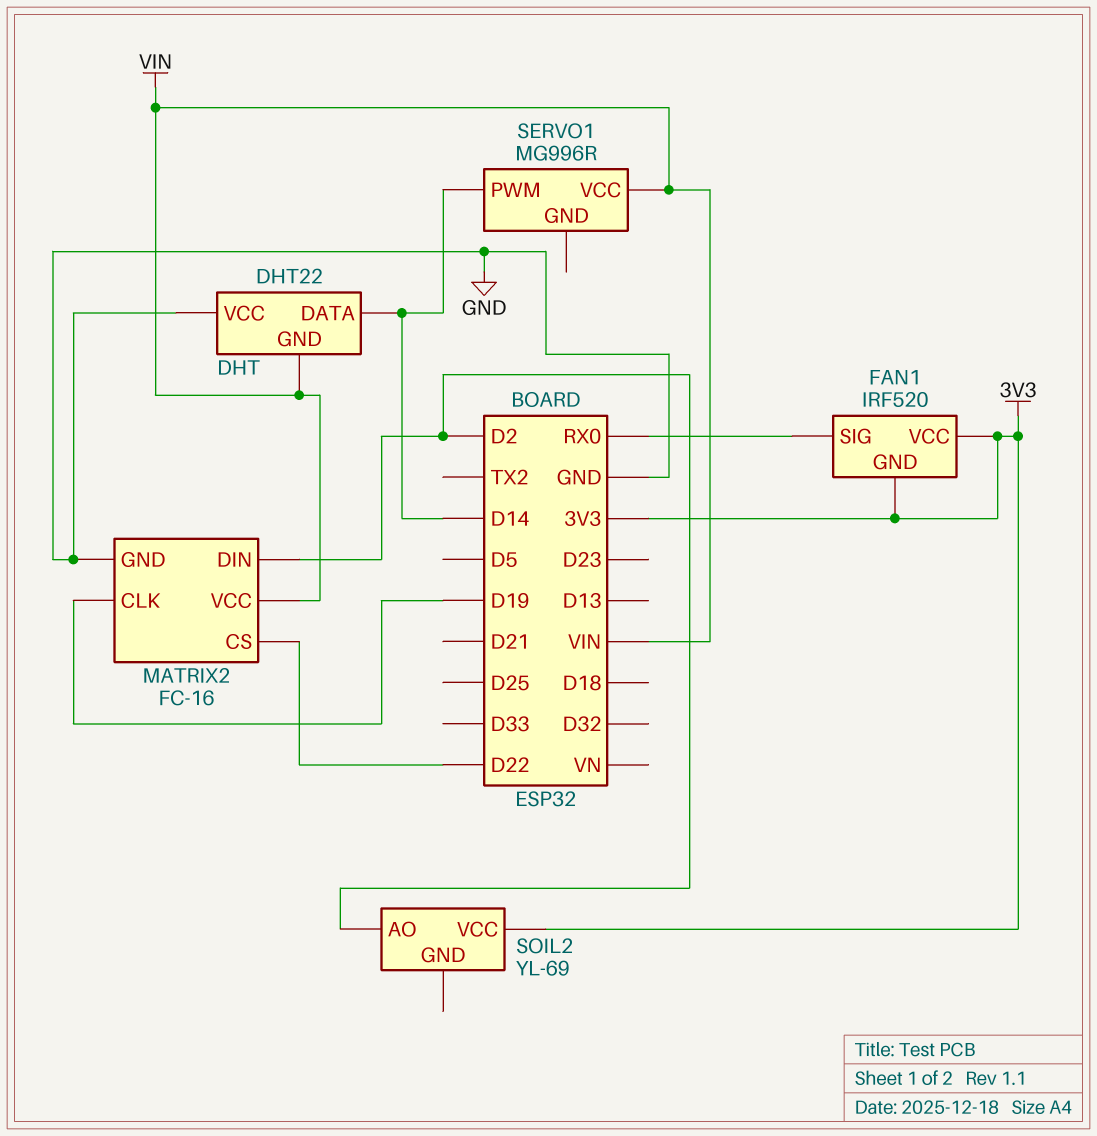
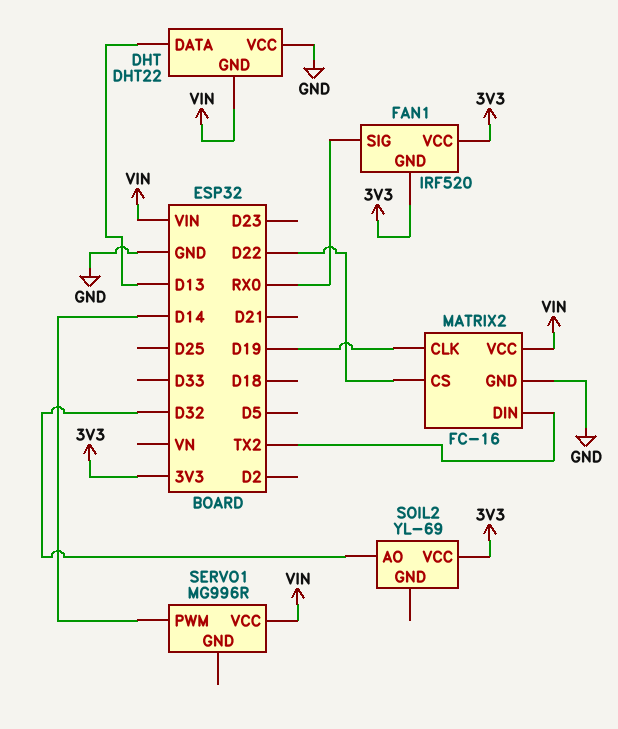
DHT pin DATA: D14 -> D13
MATRIX2 pin DIN: D2 -> TX2
SOIL2 pin AO: D2 -> D32

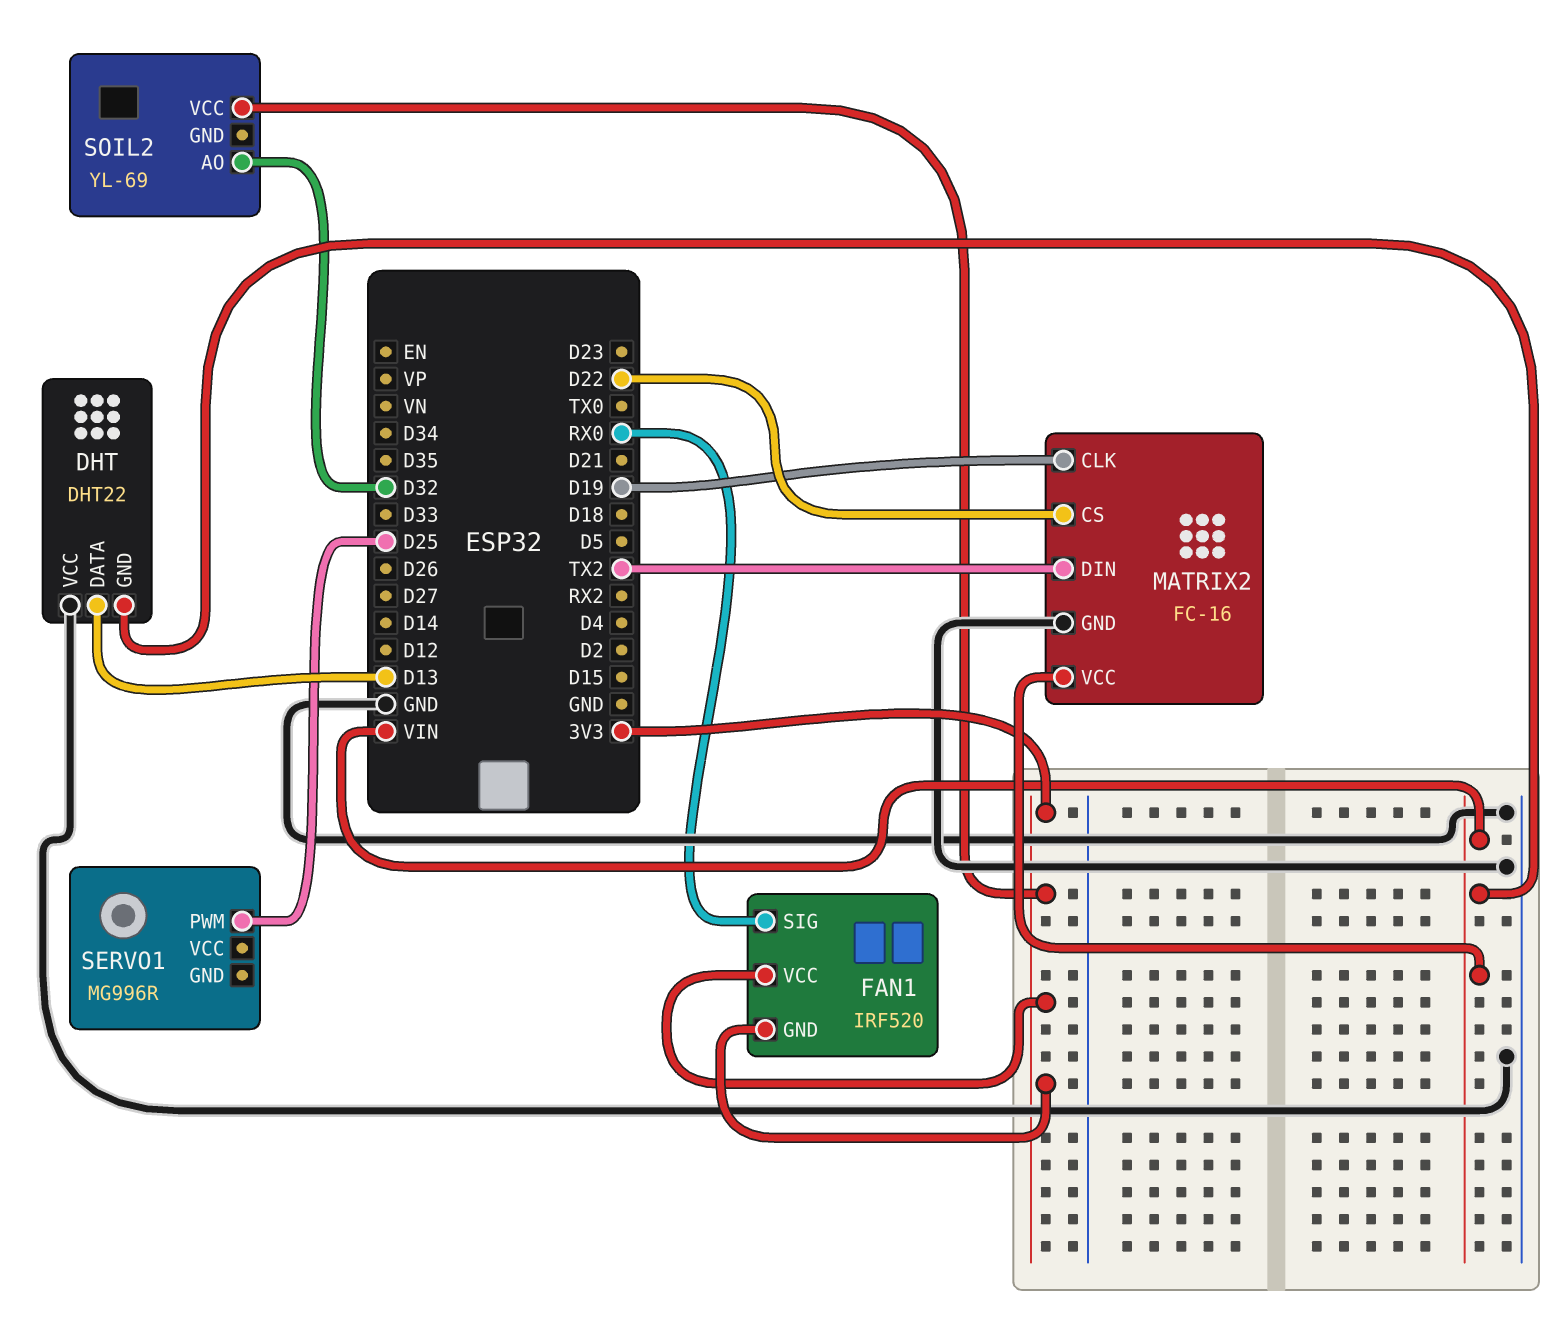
SERVO1 pin PWM: D14 -> D25
SERVO1 pin VCC: VIN -> none

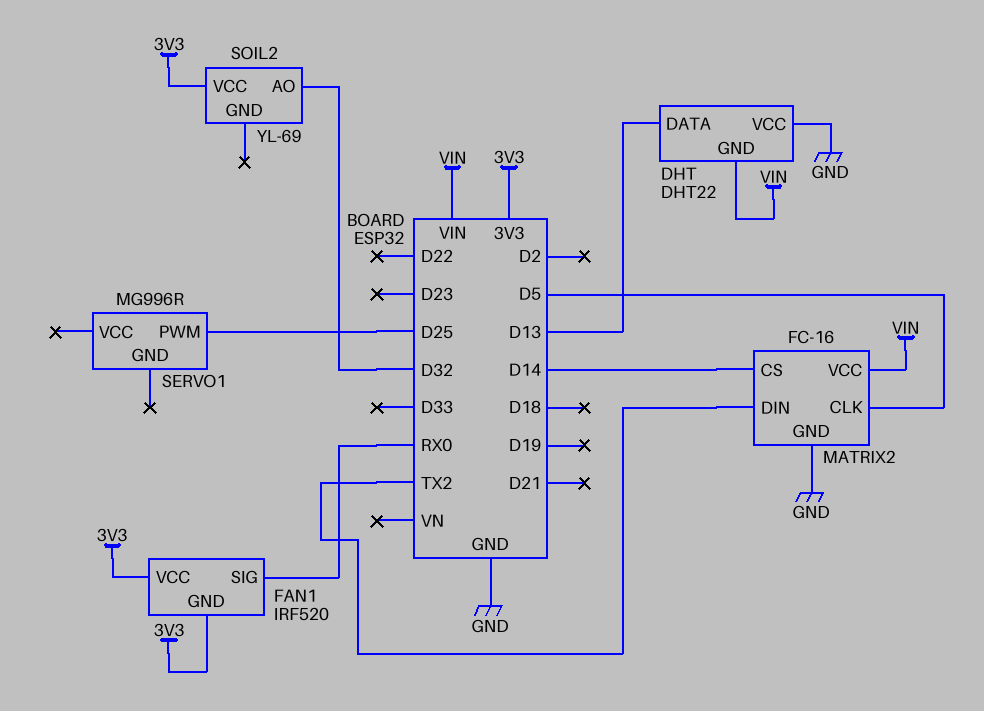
MATRIX2 pin CLK: D19 -> D5
MATRIX2 pin CS: D22 -> D14

